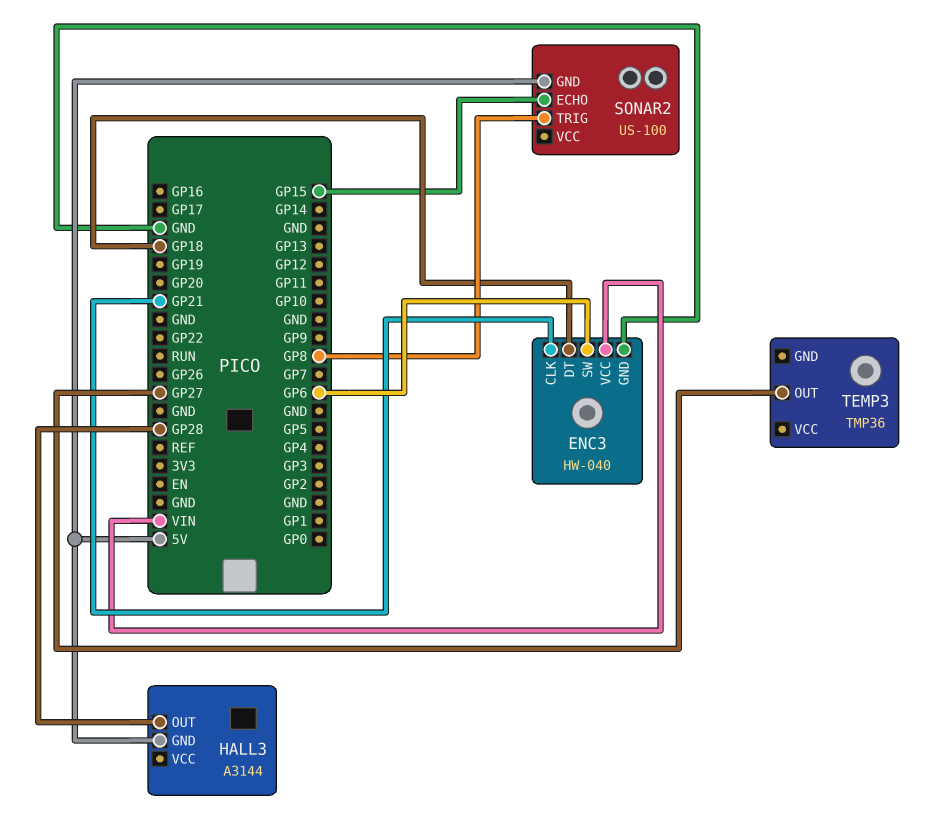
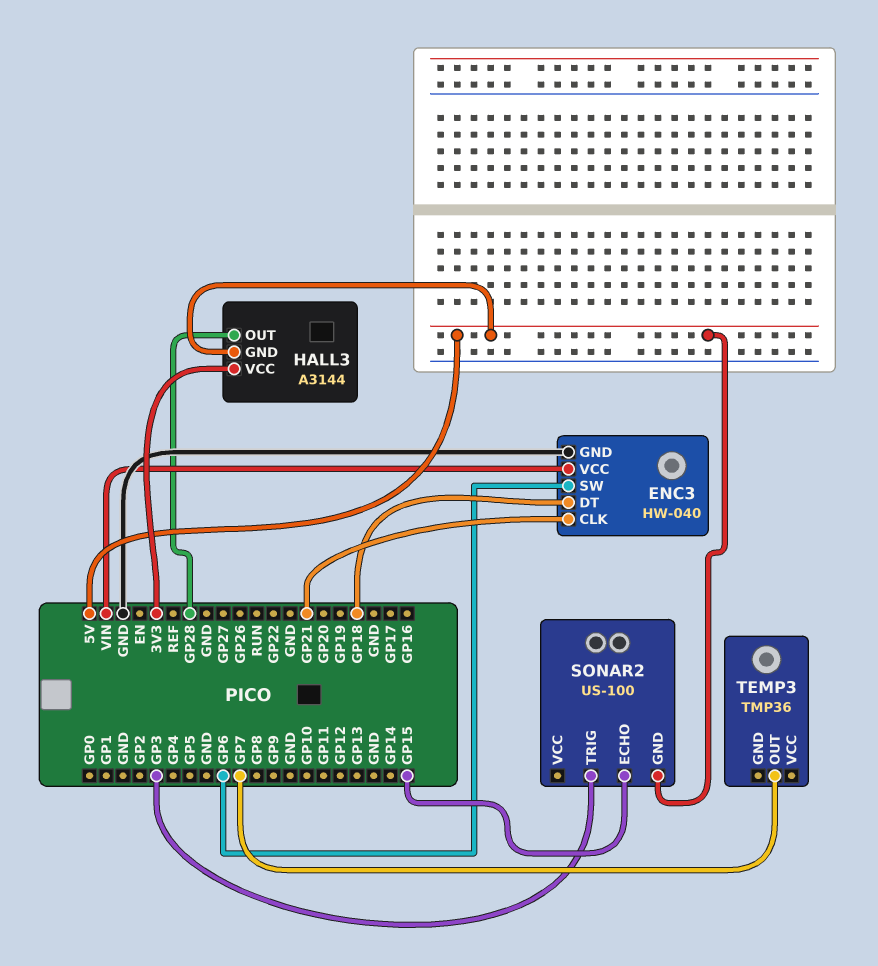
HALL3 pin VCC: none -> 3V3
SONAR2 pin TRIG: GP8 -> GP3
TEMP3 pin OUT: GP27 -> GP7

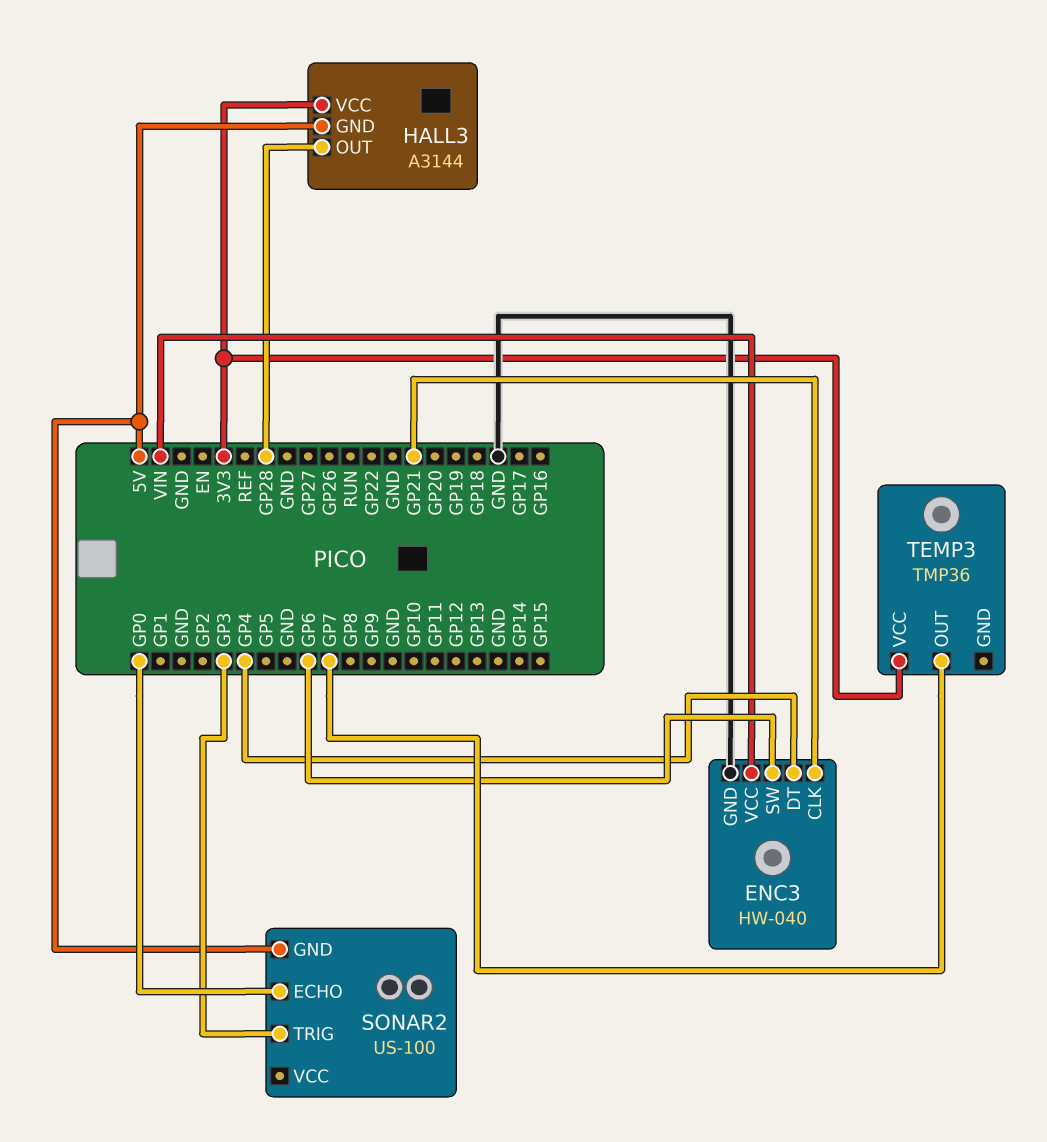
ENC3 pin DT: GP18 -> GP4
SONAR2 pin ECHO: GP15 -> GP0
TEMP3 pin VCC: none -> 3V3

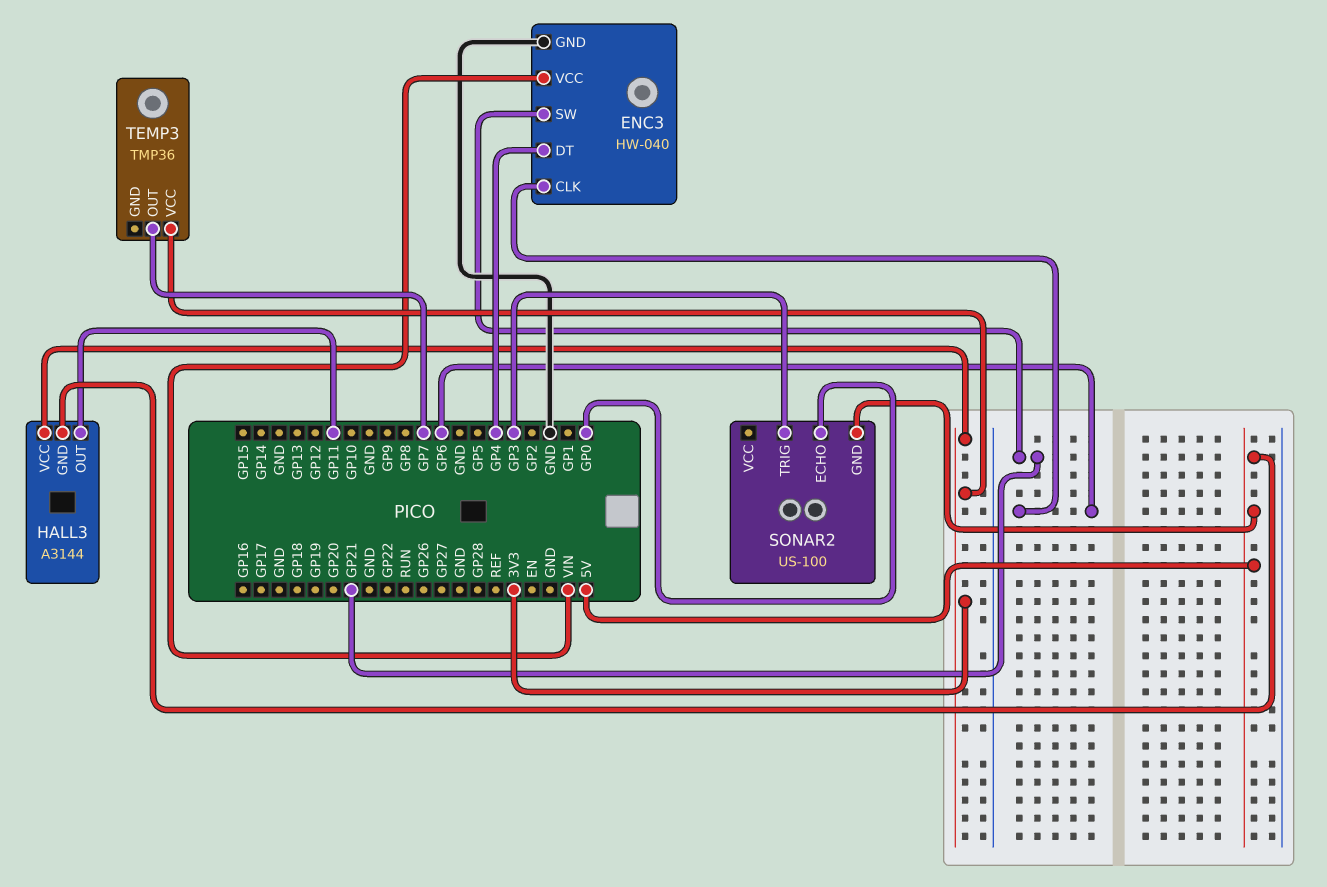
ENC3 pin CLK: GP21 -> GP6
ENC3 pin SW: GP6 -> GP21
HALL3 pin OUT: GP28 -> GP11

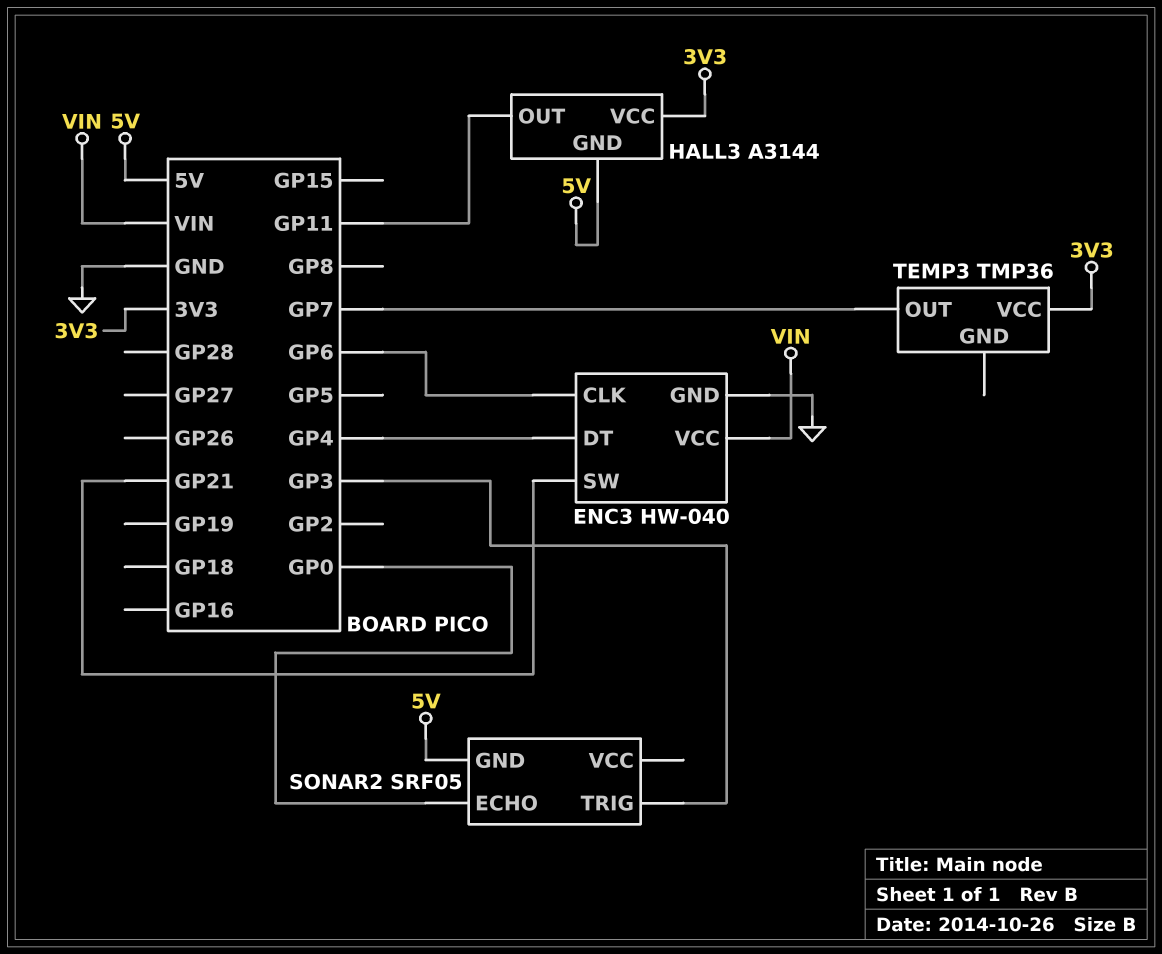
SONAR2: US-100 -> SRF05

